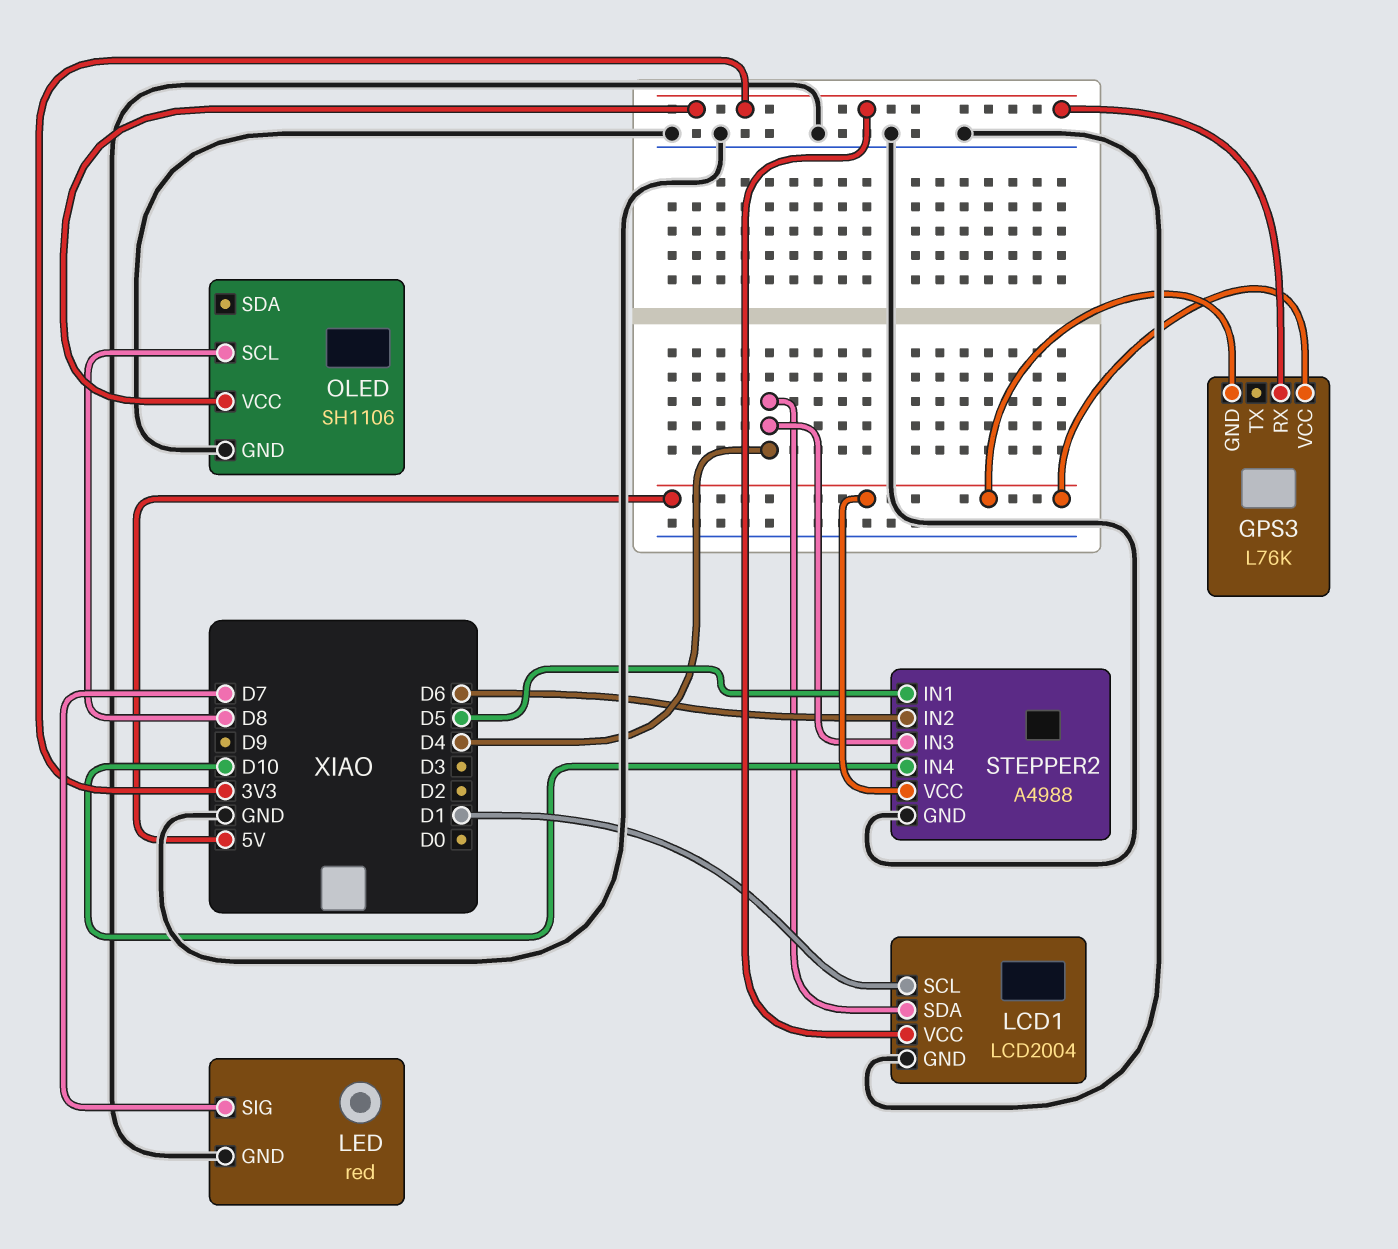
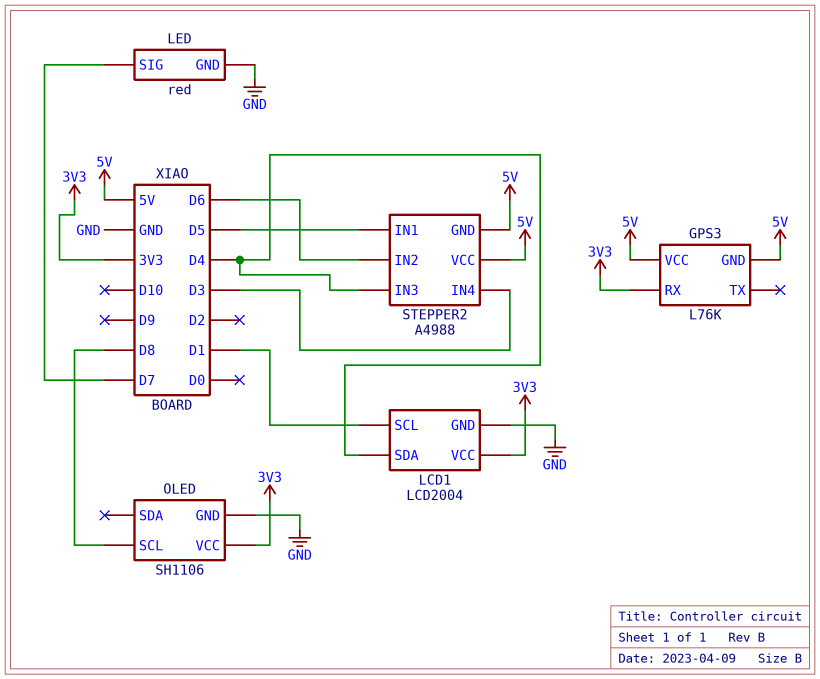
STEPPER2 pin GND: GND -> 5V
STEPPER2 pin IN4: D10 -> D3

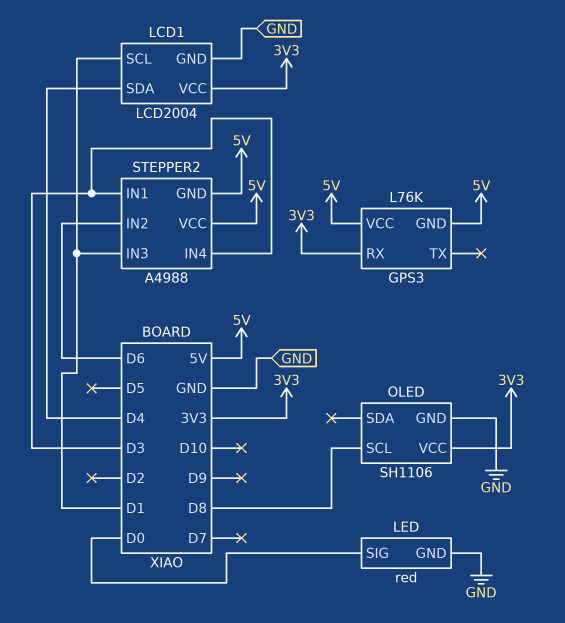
LED pin SIG: D7 -> D0
STEPPER2 pin IN1: D5 -> D3
STEPPER2 pin IN3: D4 -> D1

